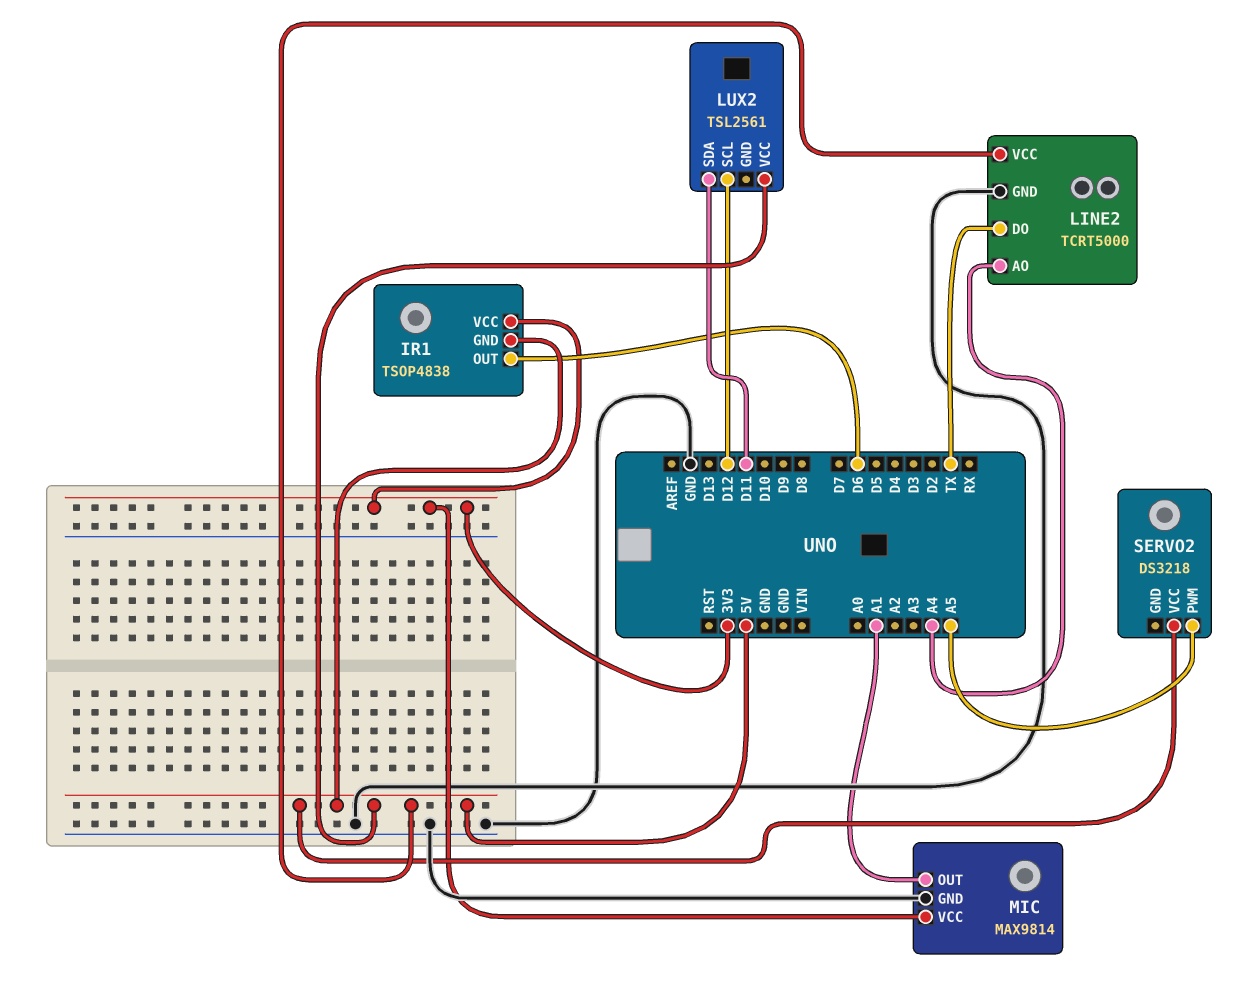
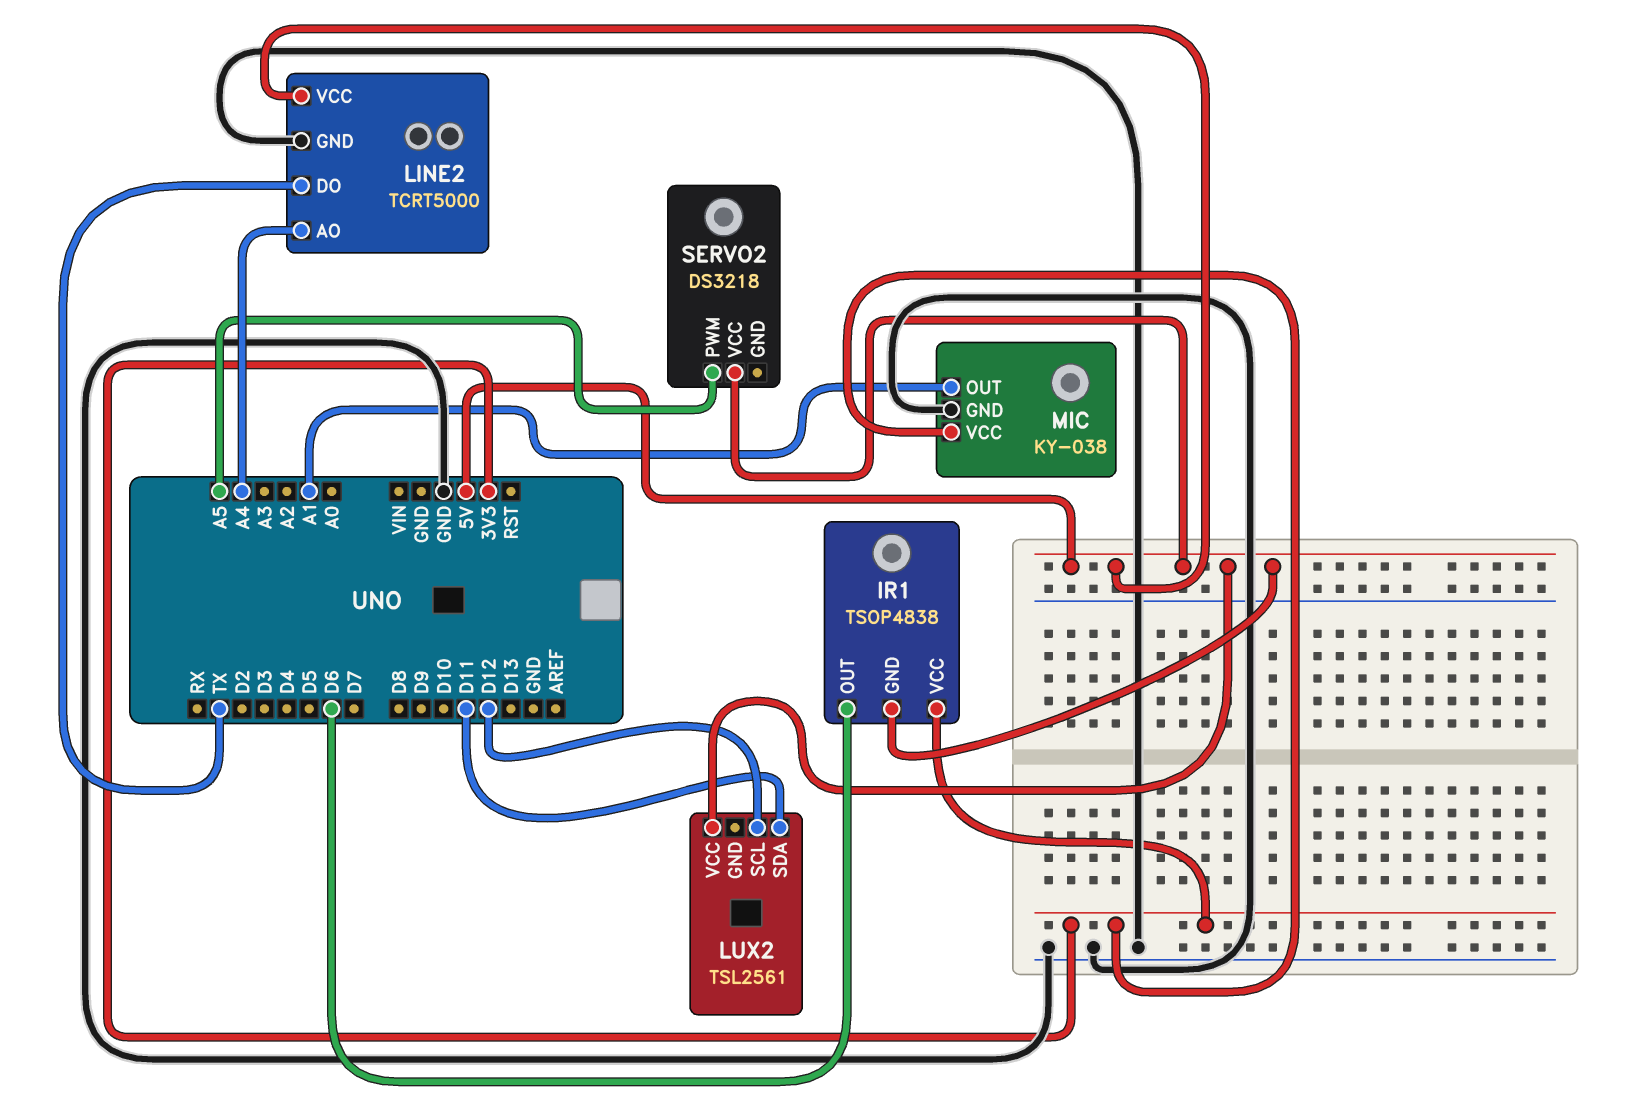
MIC: MAX9814 -> KY-038

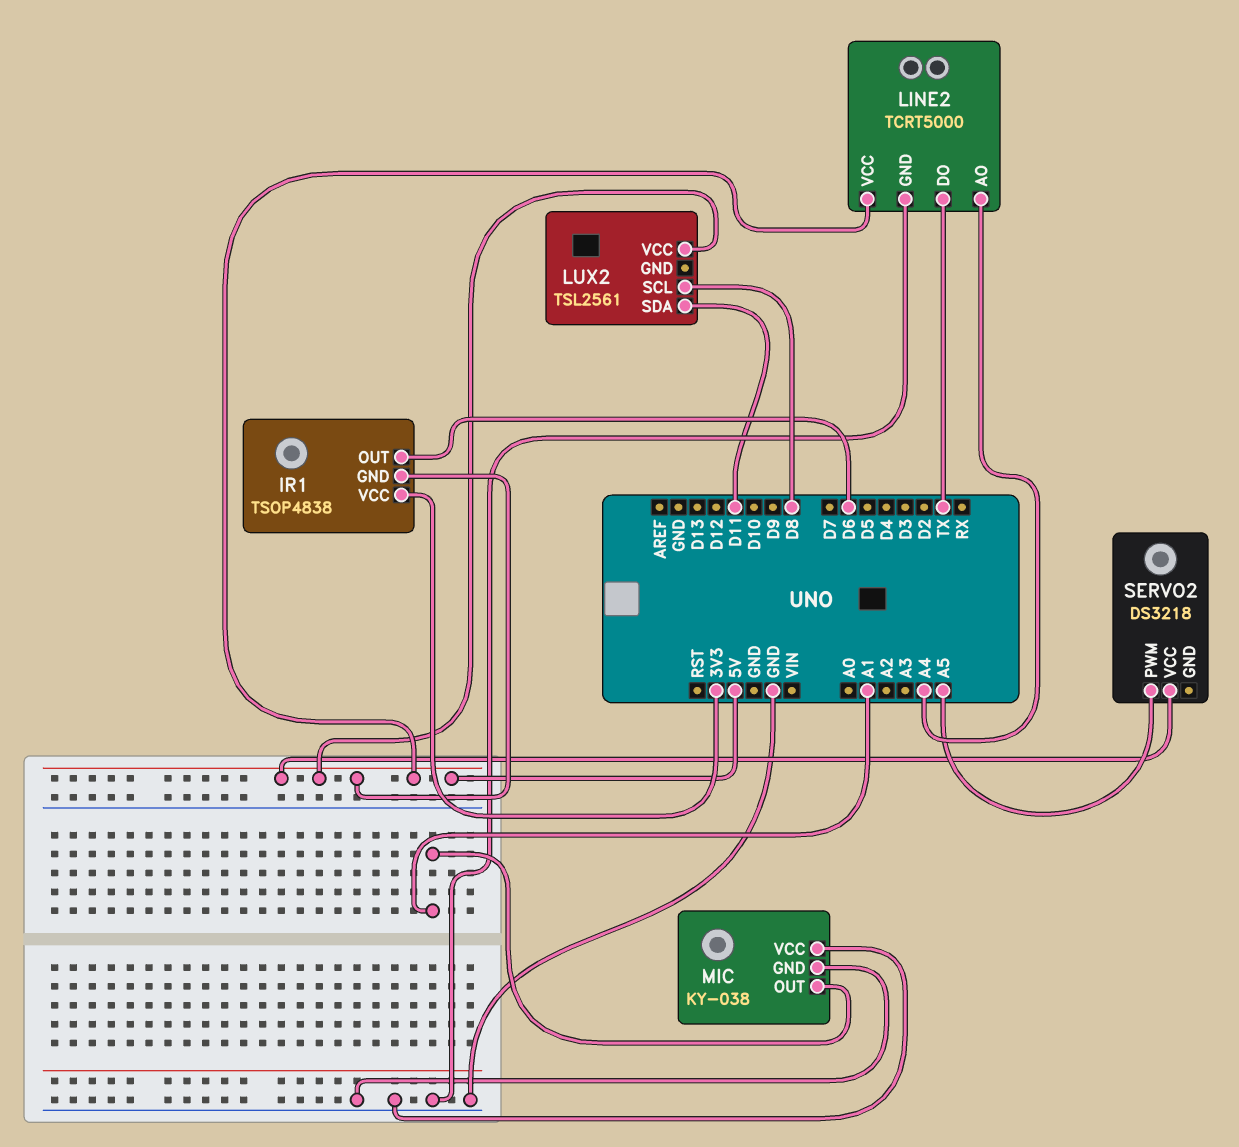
LUX2 pin SCL: D12 -> D8
MIC pin VCC: 3V3 -> GND

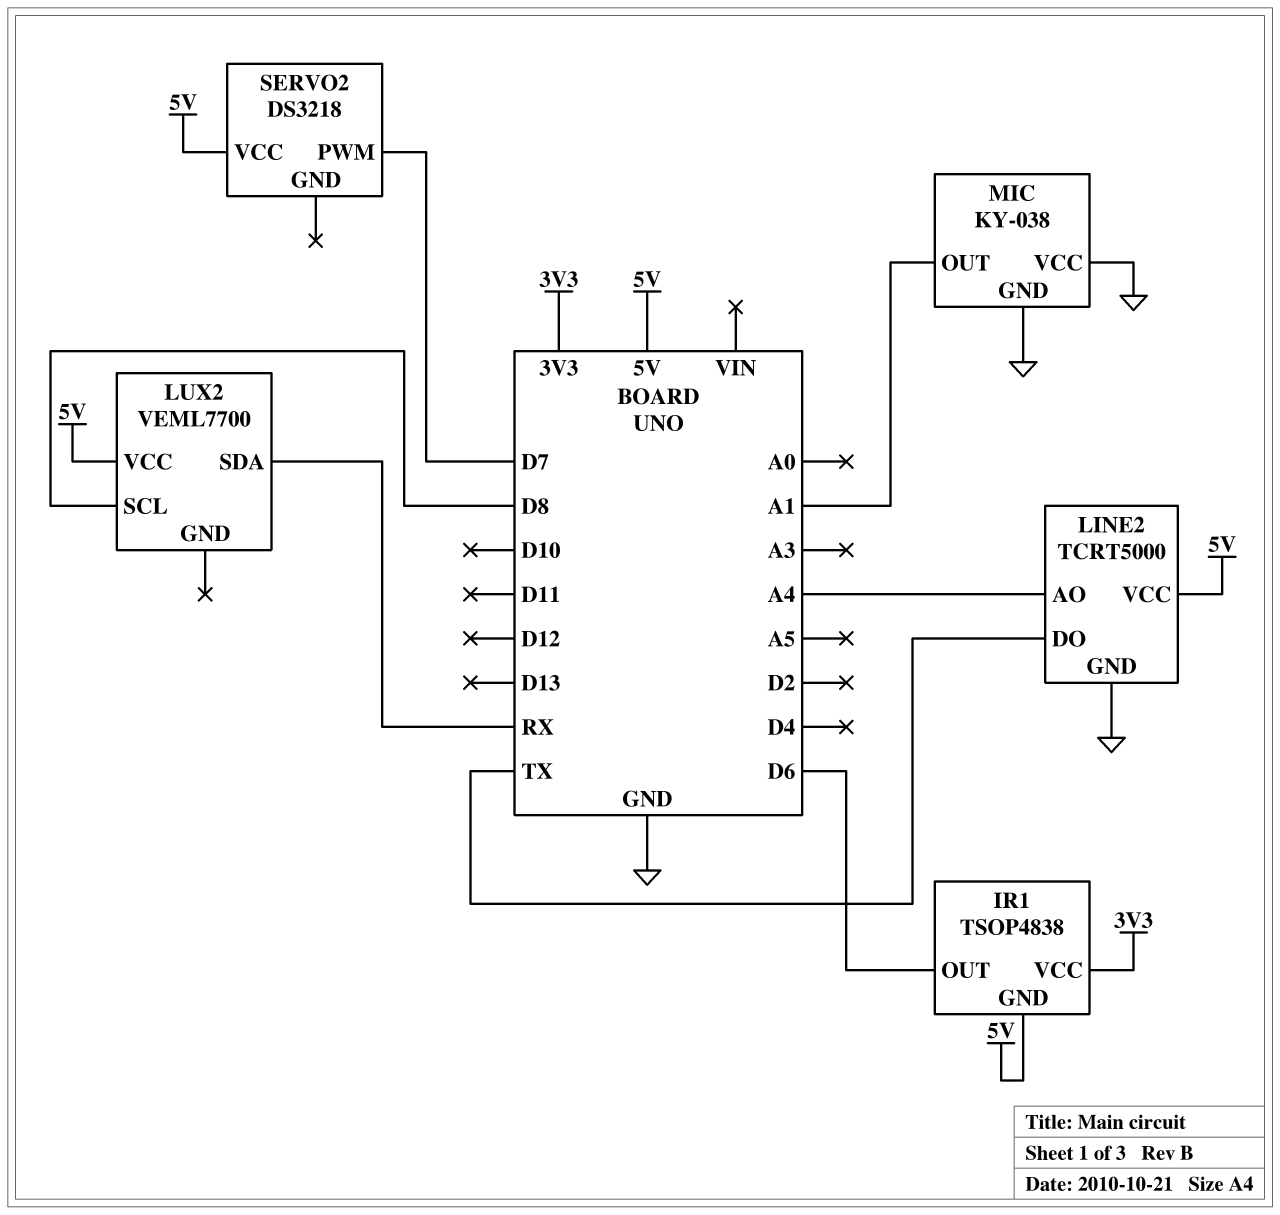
LUX2: TSL2561 -> VEML7700
LUX2 pin SDA: D11 -> RX
SERVO2 pin PWM: A5 -> D7

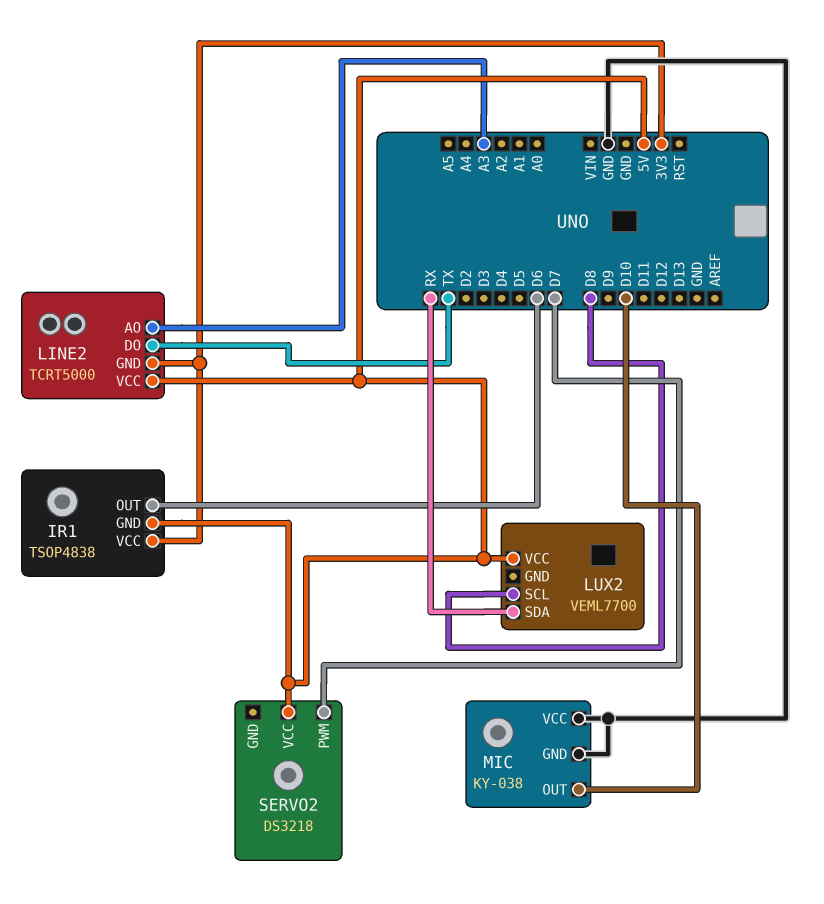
LINE2 pin AO: A4 -> A3
LINE2 pin GND: GND -> 3V3
MIC pin OUT: A1 -> D10

